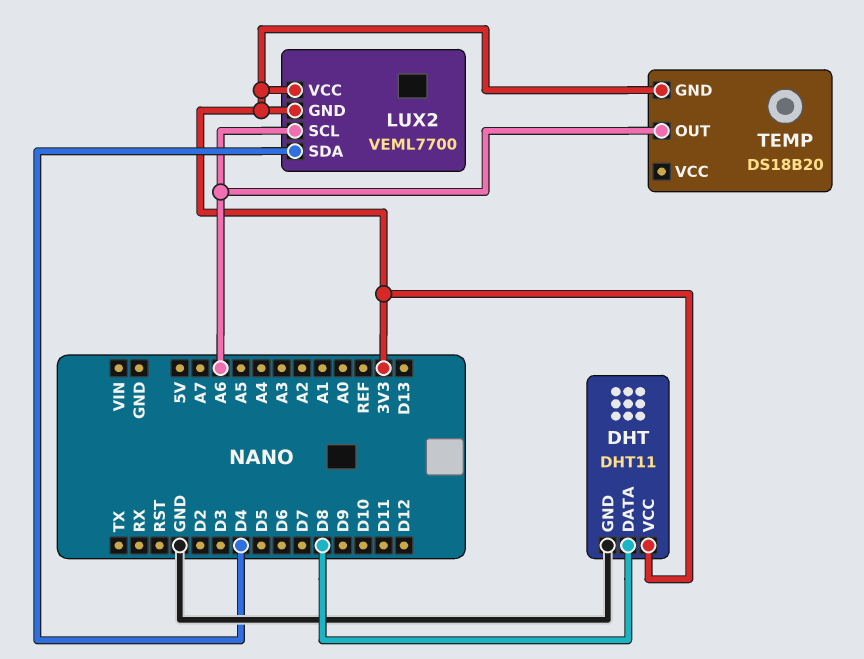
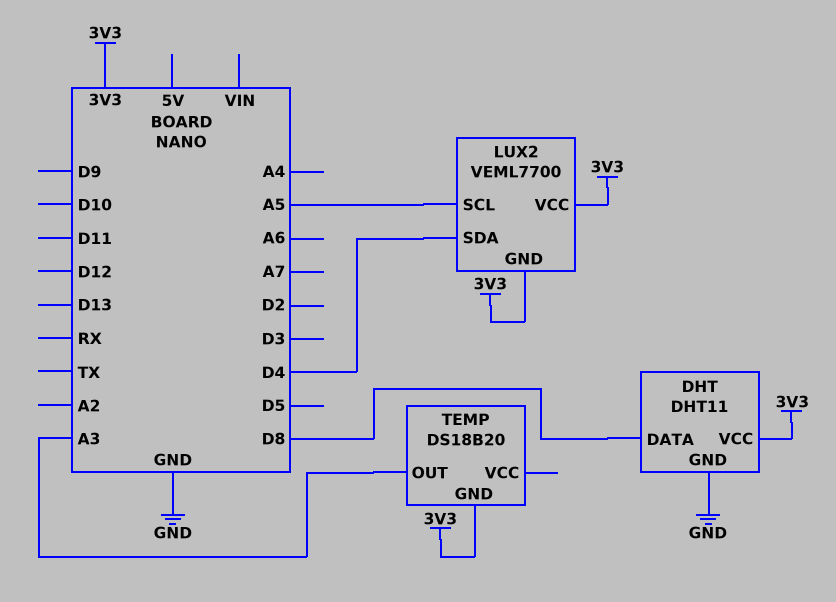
LUX2 pin SCL: A6 -> A5
TEMP pin OUT: A6 -> A3

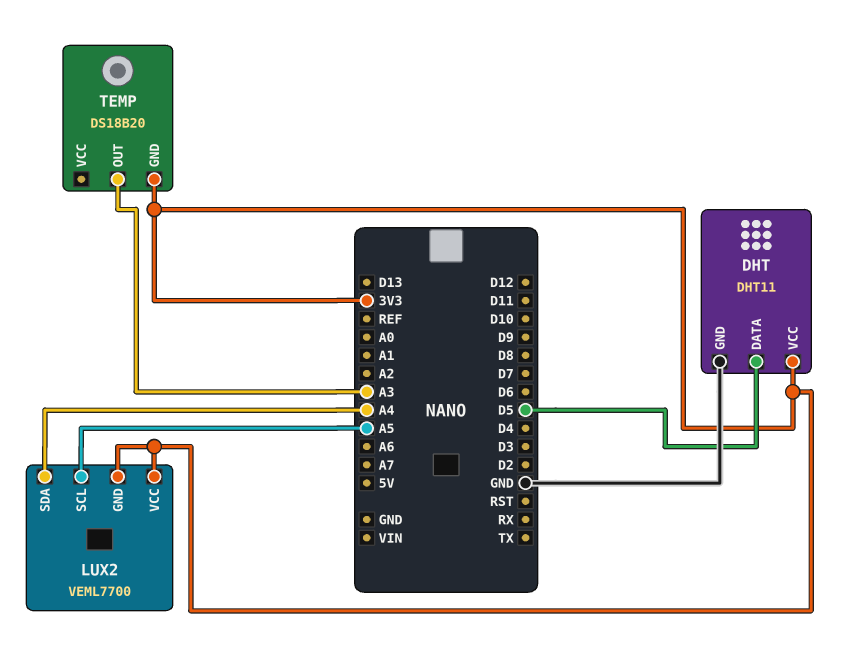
DHT pin DATA: D8 -> D5
LUX2 pin SDA: D4 -> A4

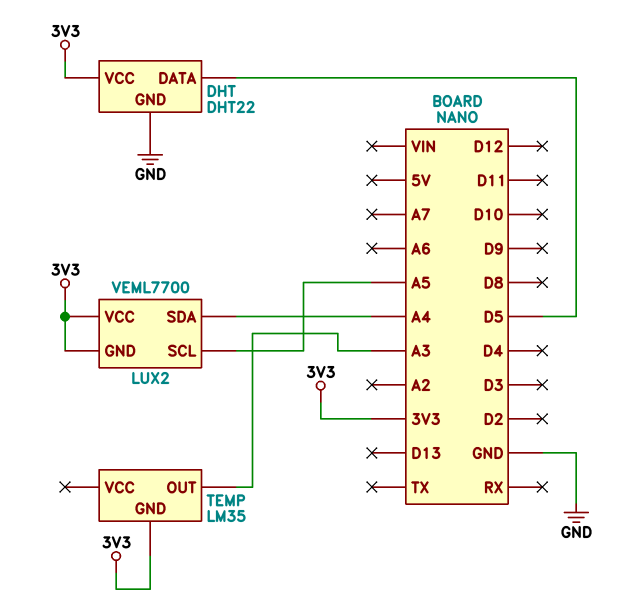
DHT: DHT11 -> DHT22
TEMP: DS18B20 -> LM35

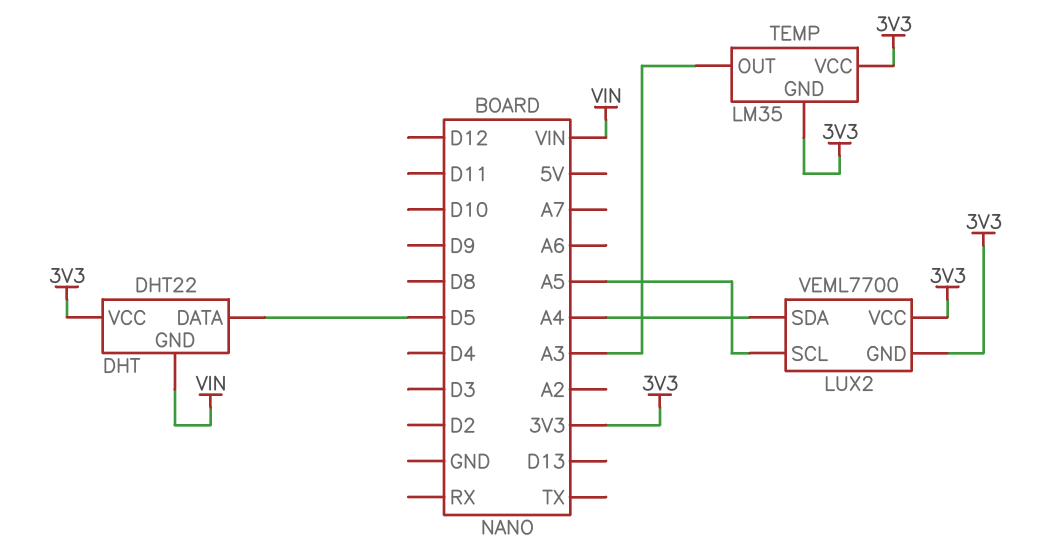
DHT pin GND: GND -> VIN
TEMP pin VCC: none -> 3V3

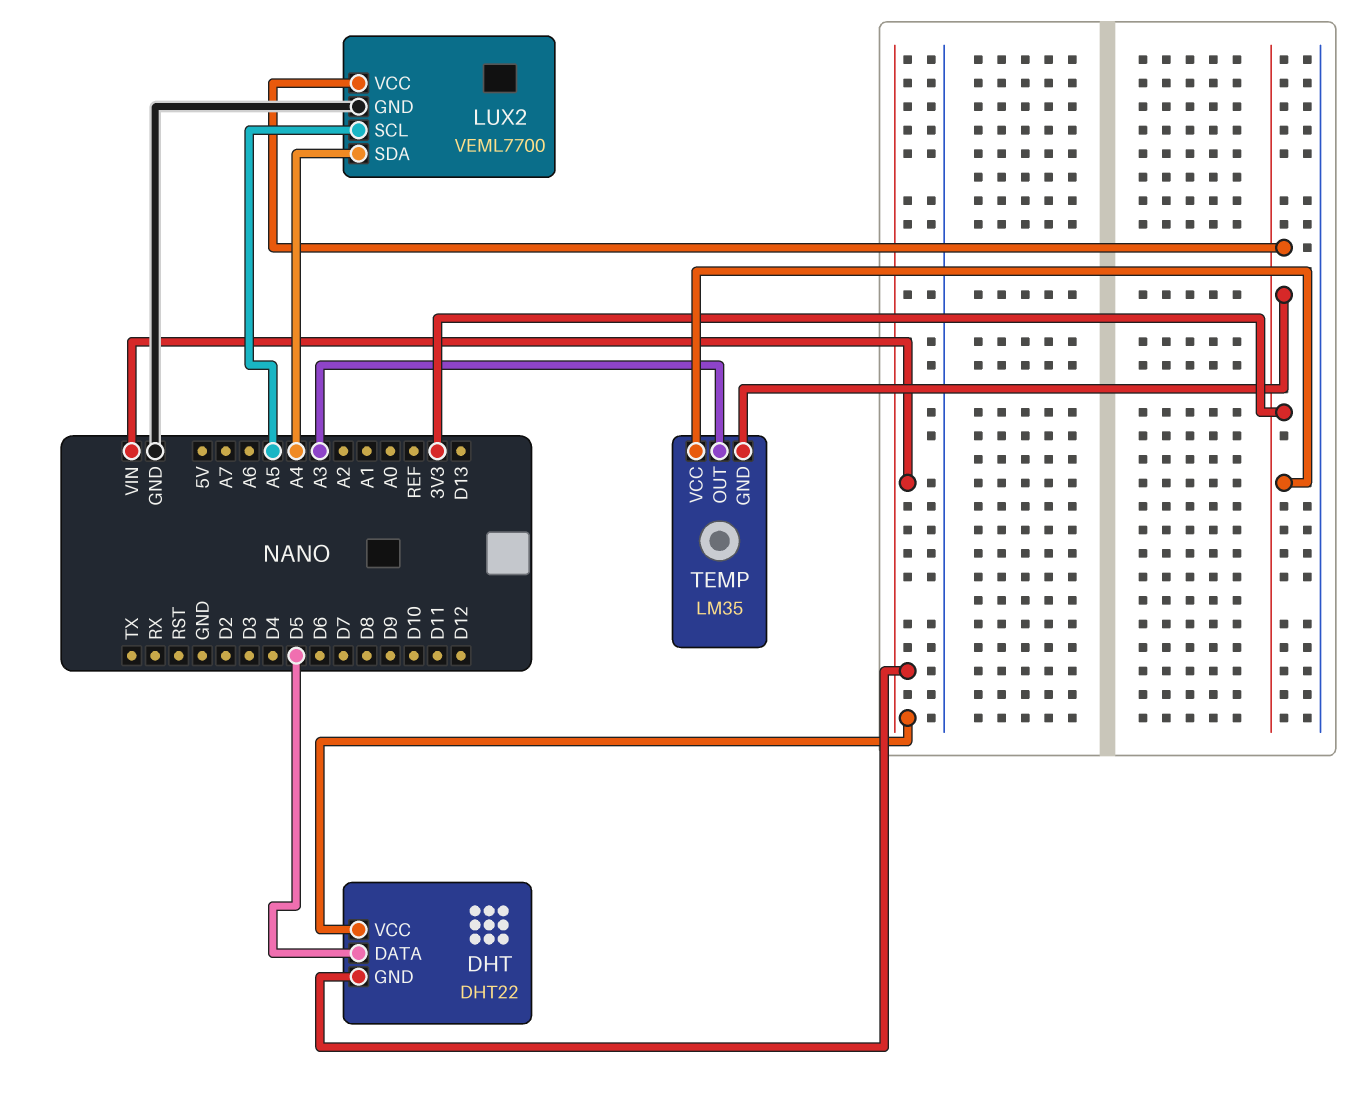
DHT pin VCC: 3V3 -> VIN
LUX2 pin GND: 3V3 -> GND

